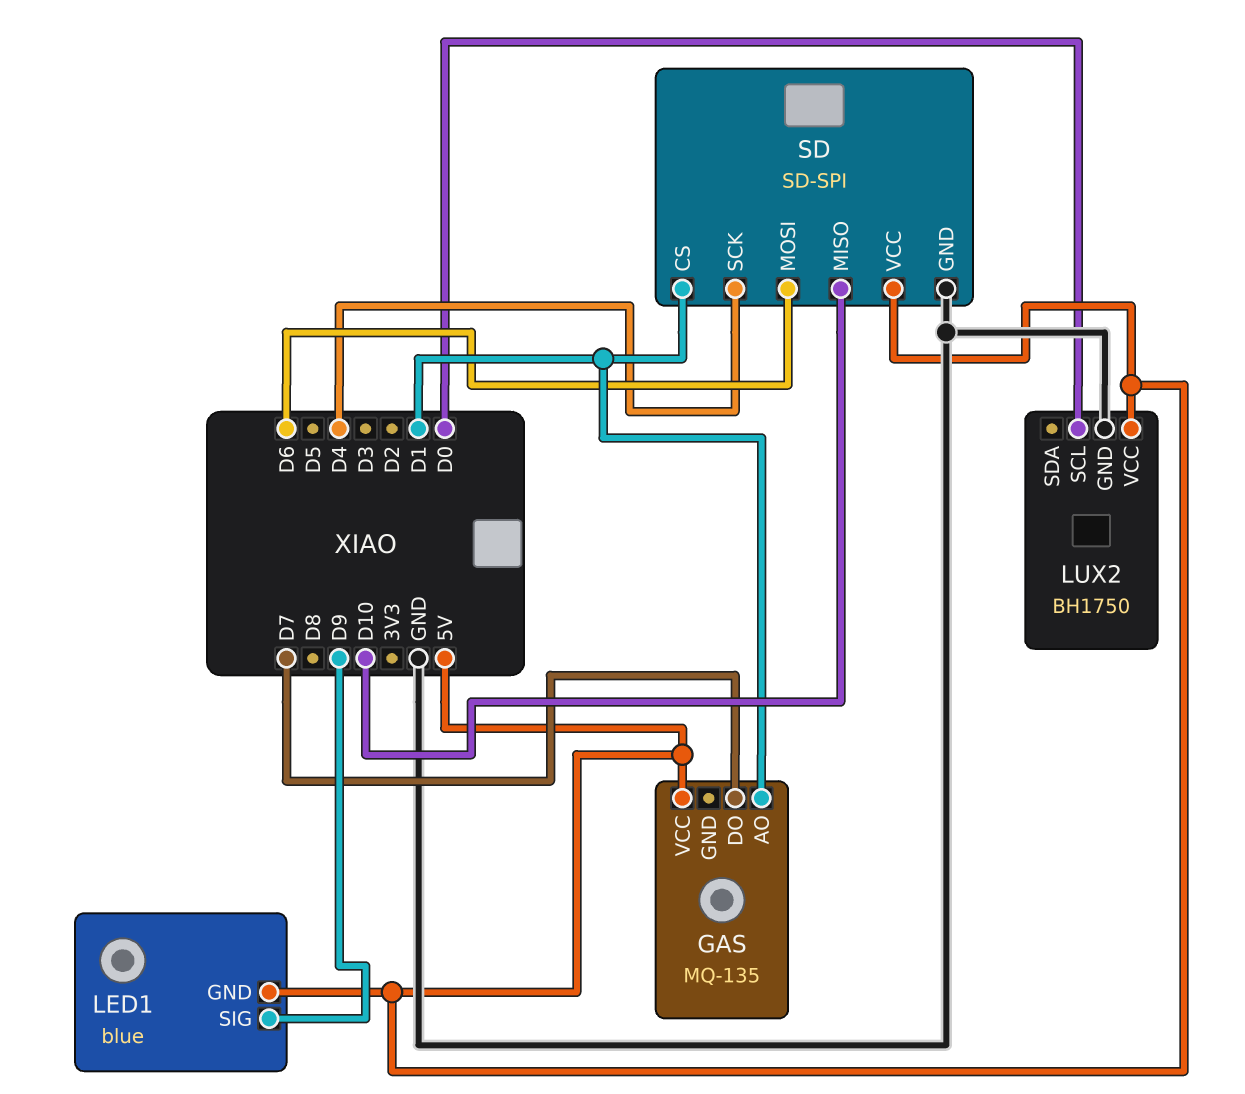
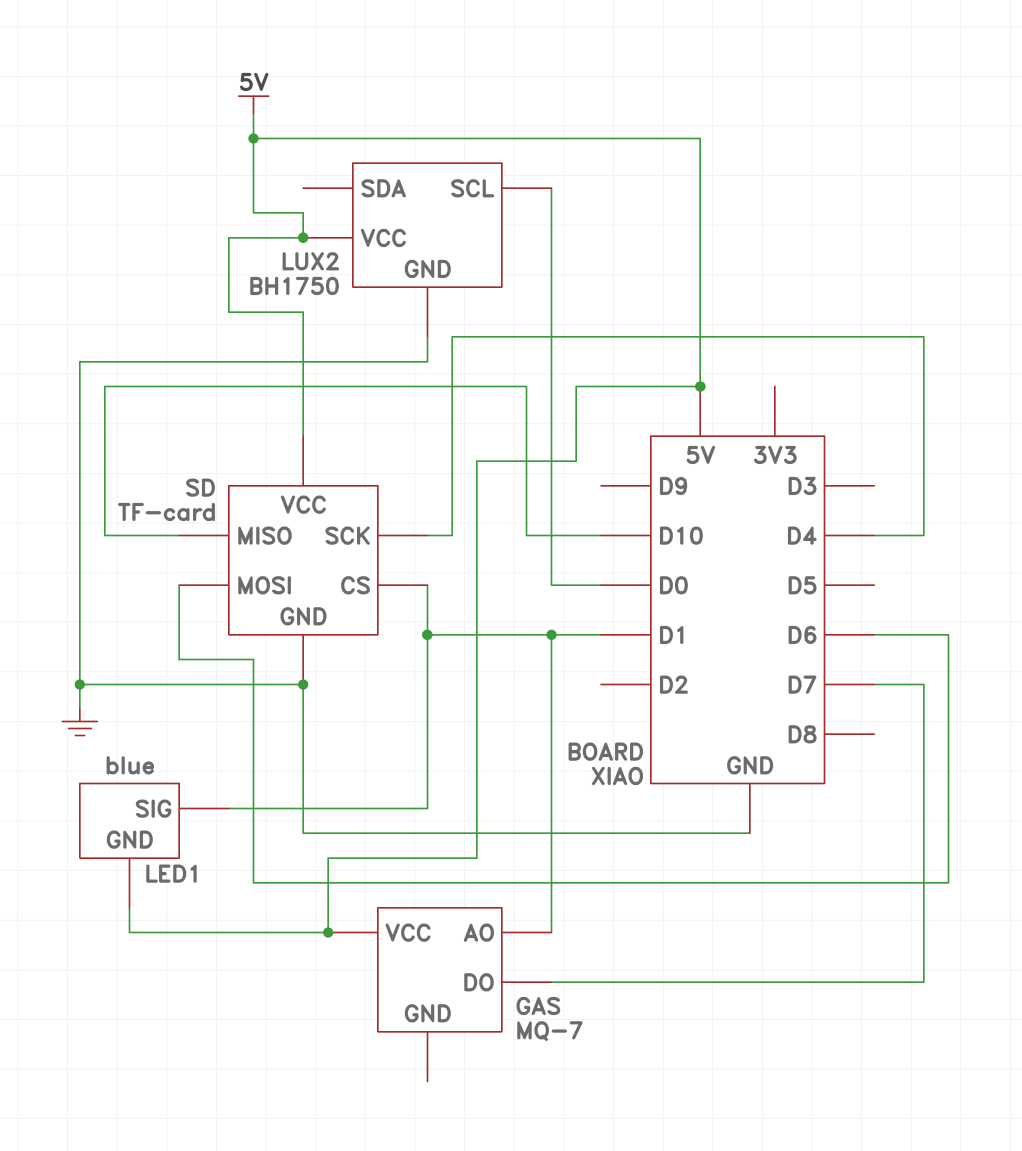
GAS: MQ-135 -> MQ-7
LED1 pin SIG: D9 -> D1
SD: SD-SPI -> TF-card

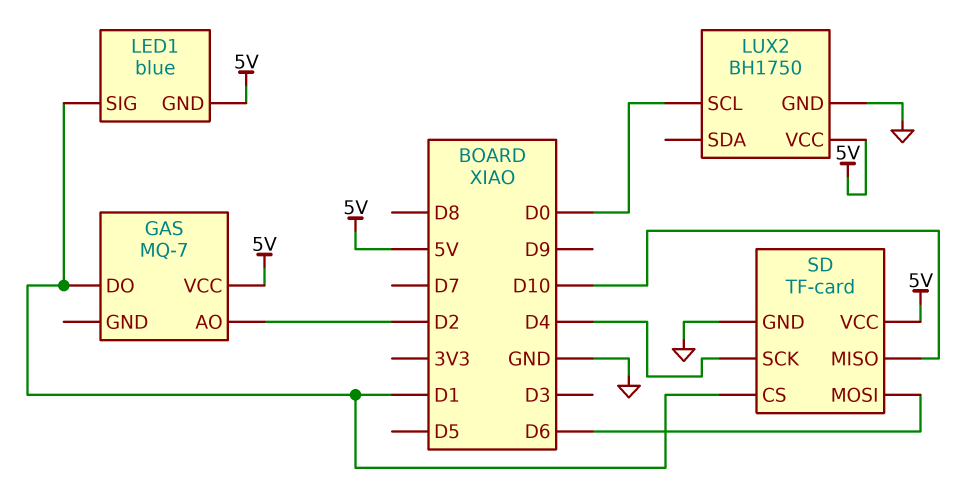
GAS pin AO: D1 -> D2
GAS pin DO: D7 -> D1

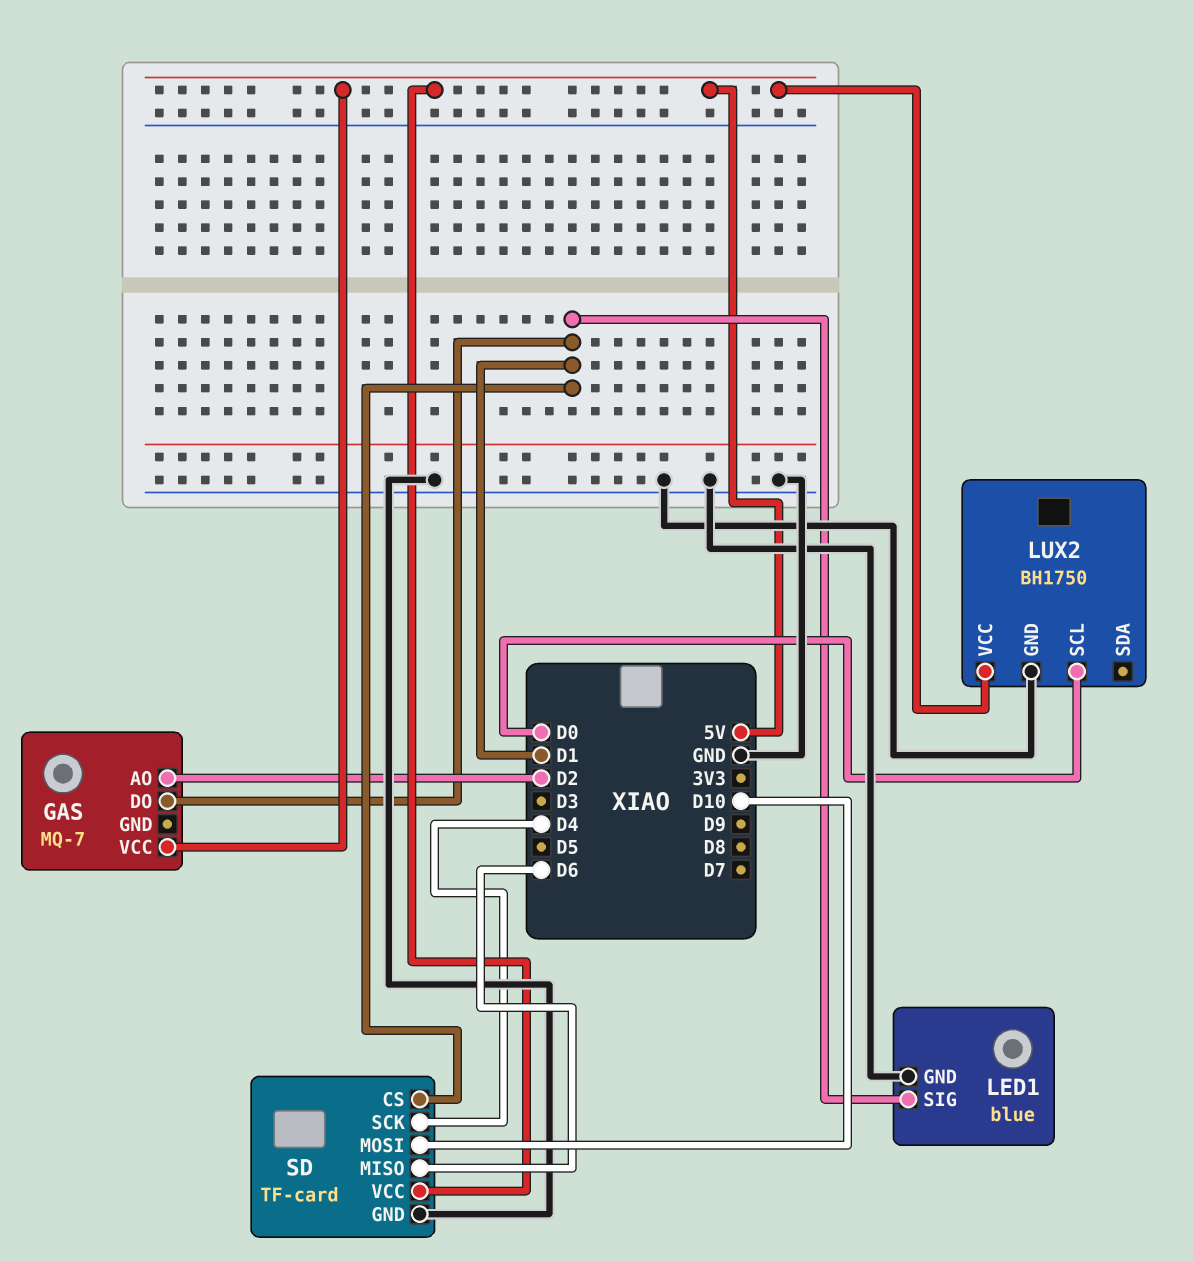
LED1 pin GND: 5V -> GND
SD pin MISO: D10 -> D6
SD pin MOSI: D6 -> D10

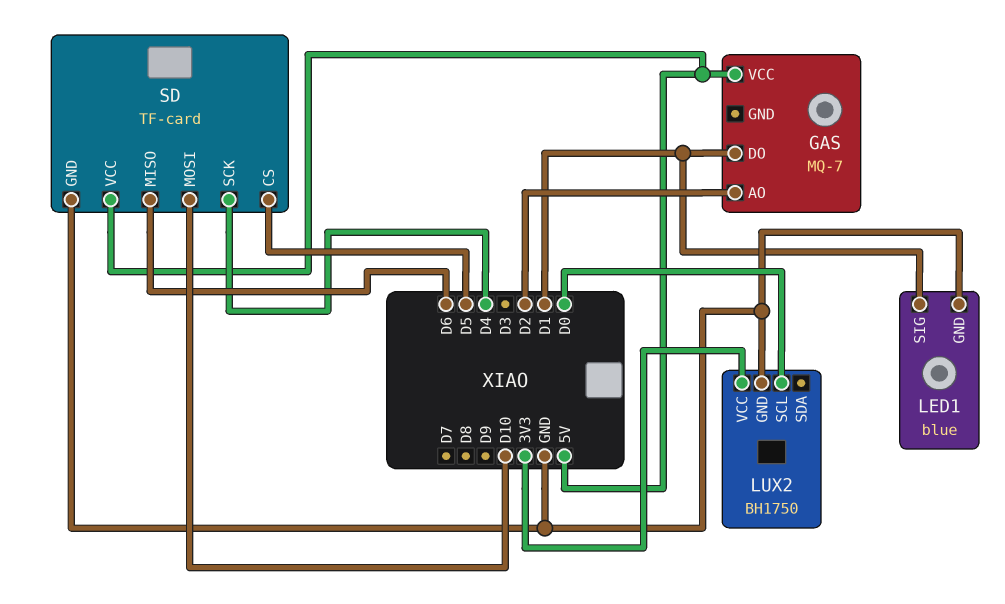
LUX2 pin VCC: 5V -> 3V3
SD pin CS: D1 -> D5

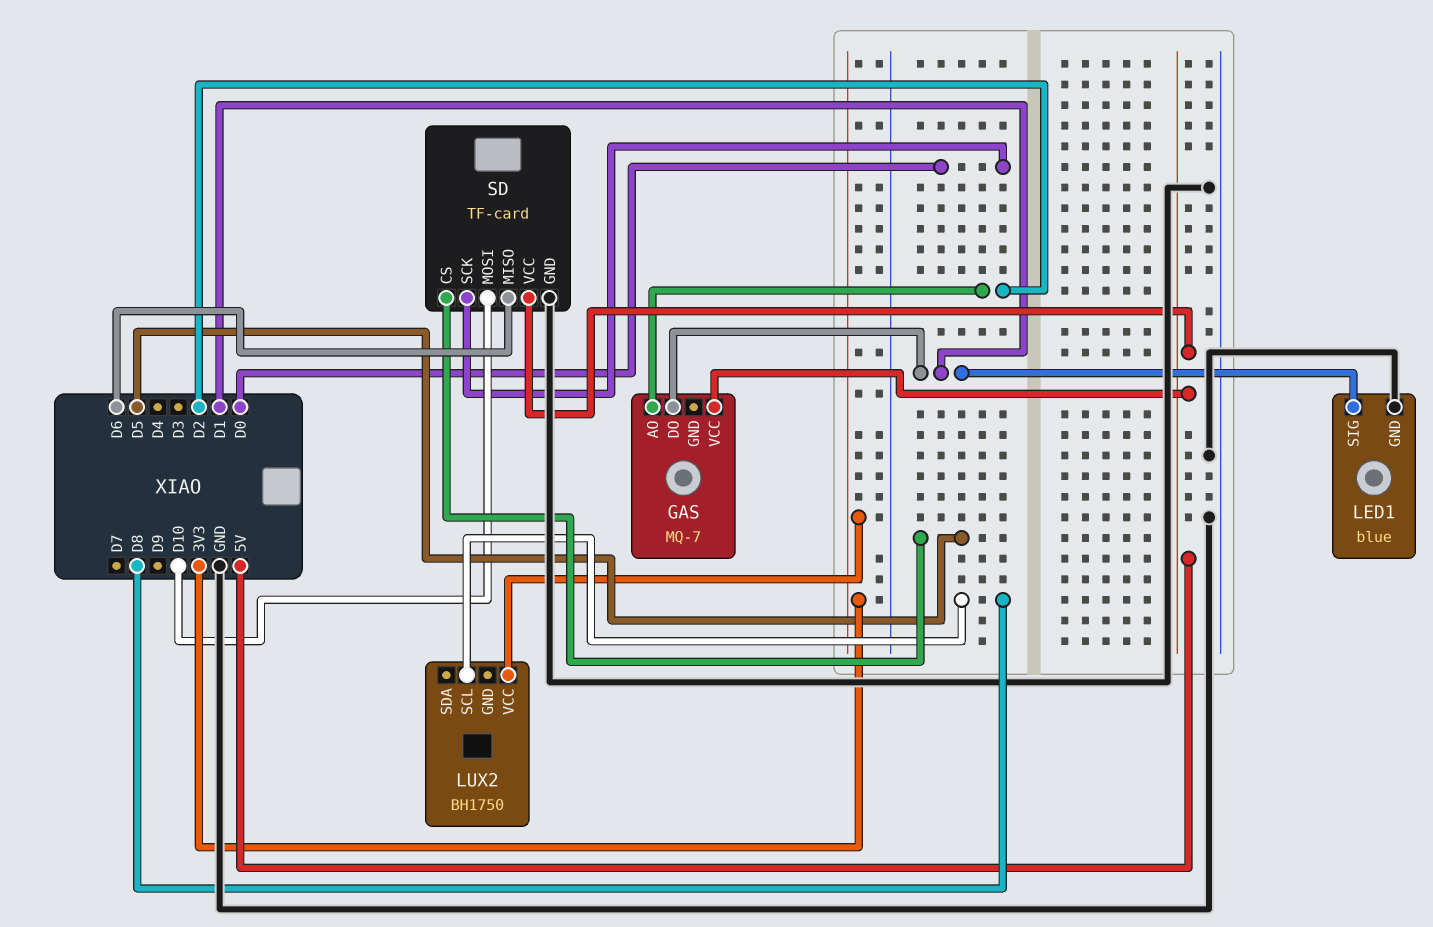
LUX2 pin GND: GND -> none
LUX2 pin SCL: D0 -> D8
SD pin SCK: D4 -> D0

